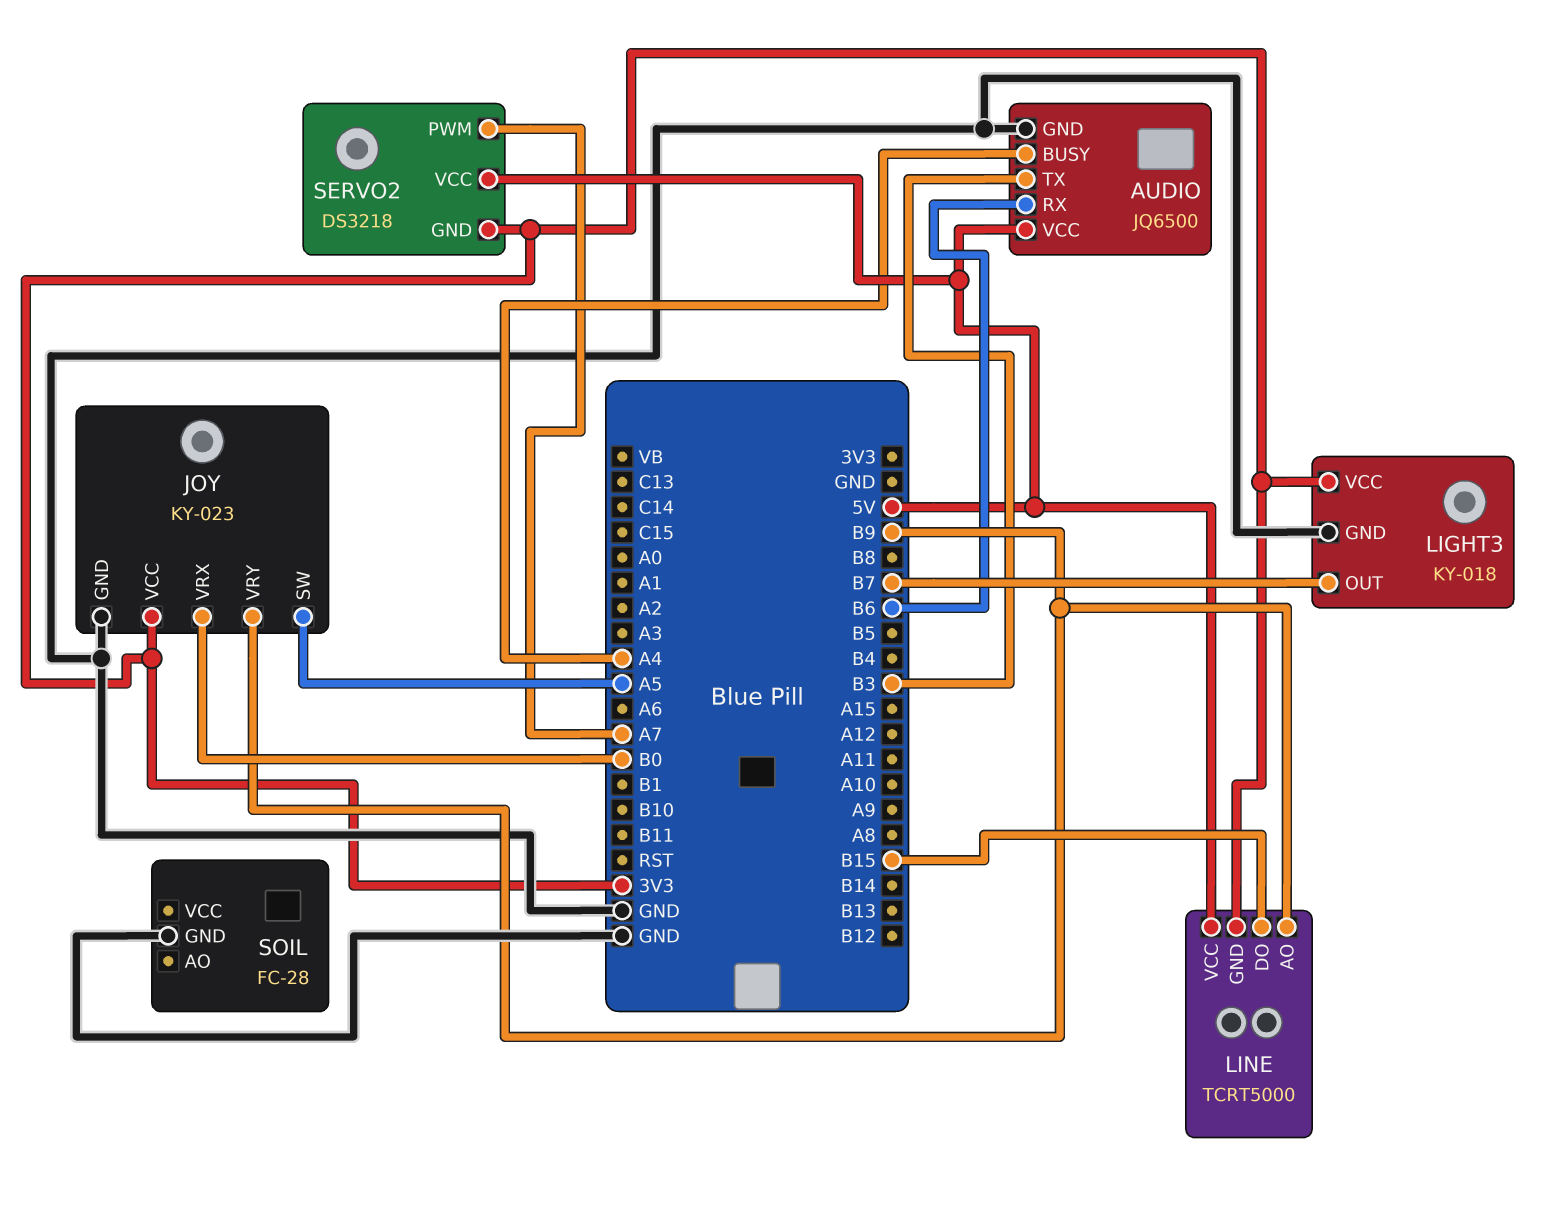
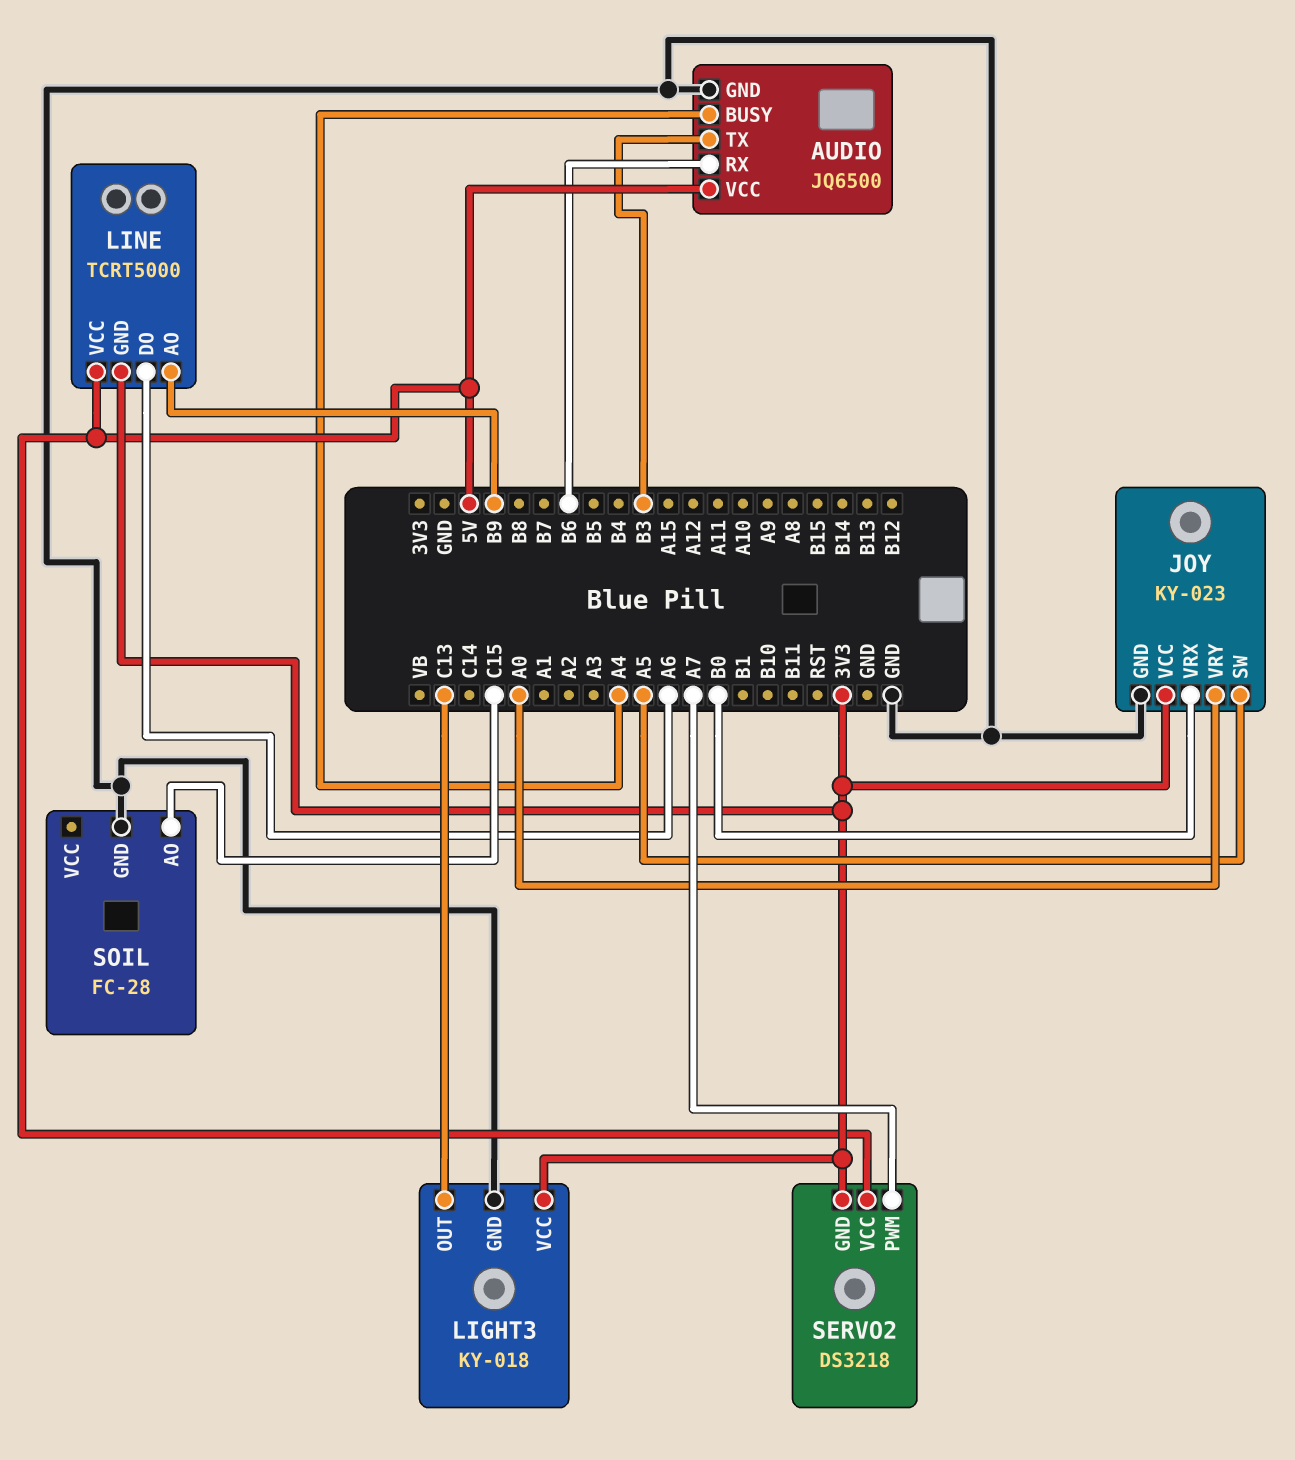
JOY pin VRY: B9 -> A0
LIGHT3 pin OUT: B7 -> C13
LINE pin DO: B15 -> A6
SOIL pin AO: none -> C15

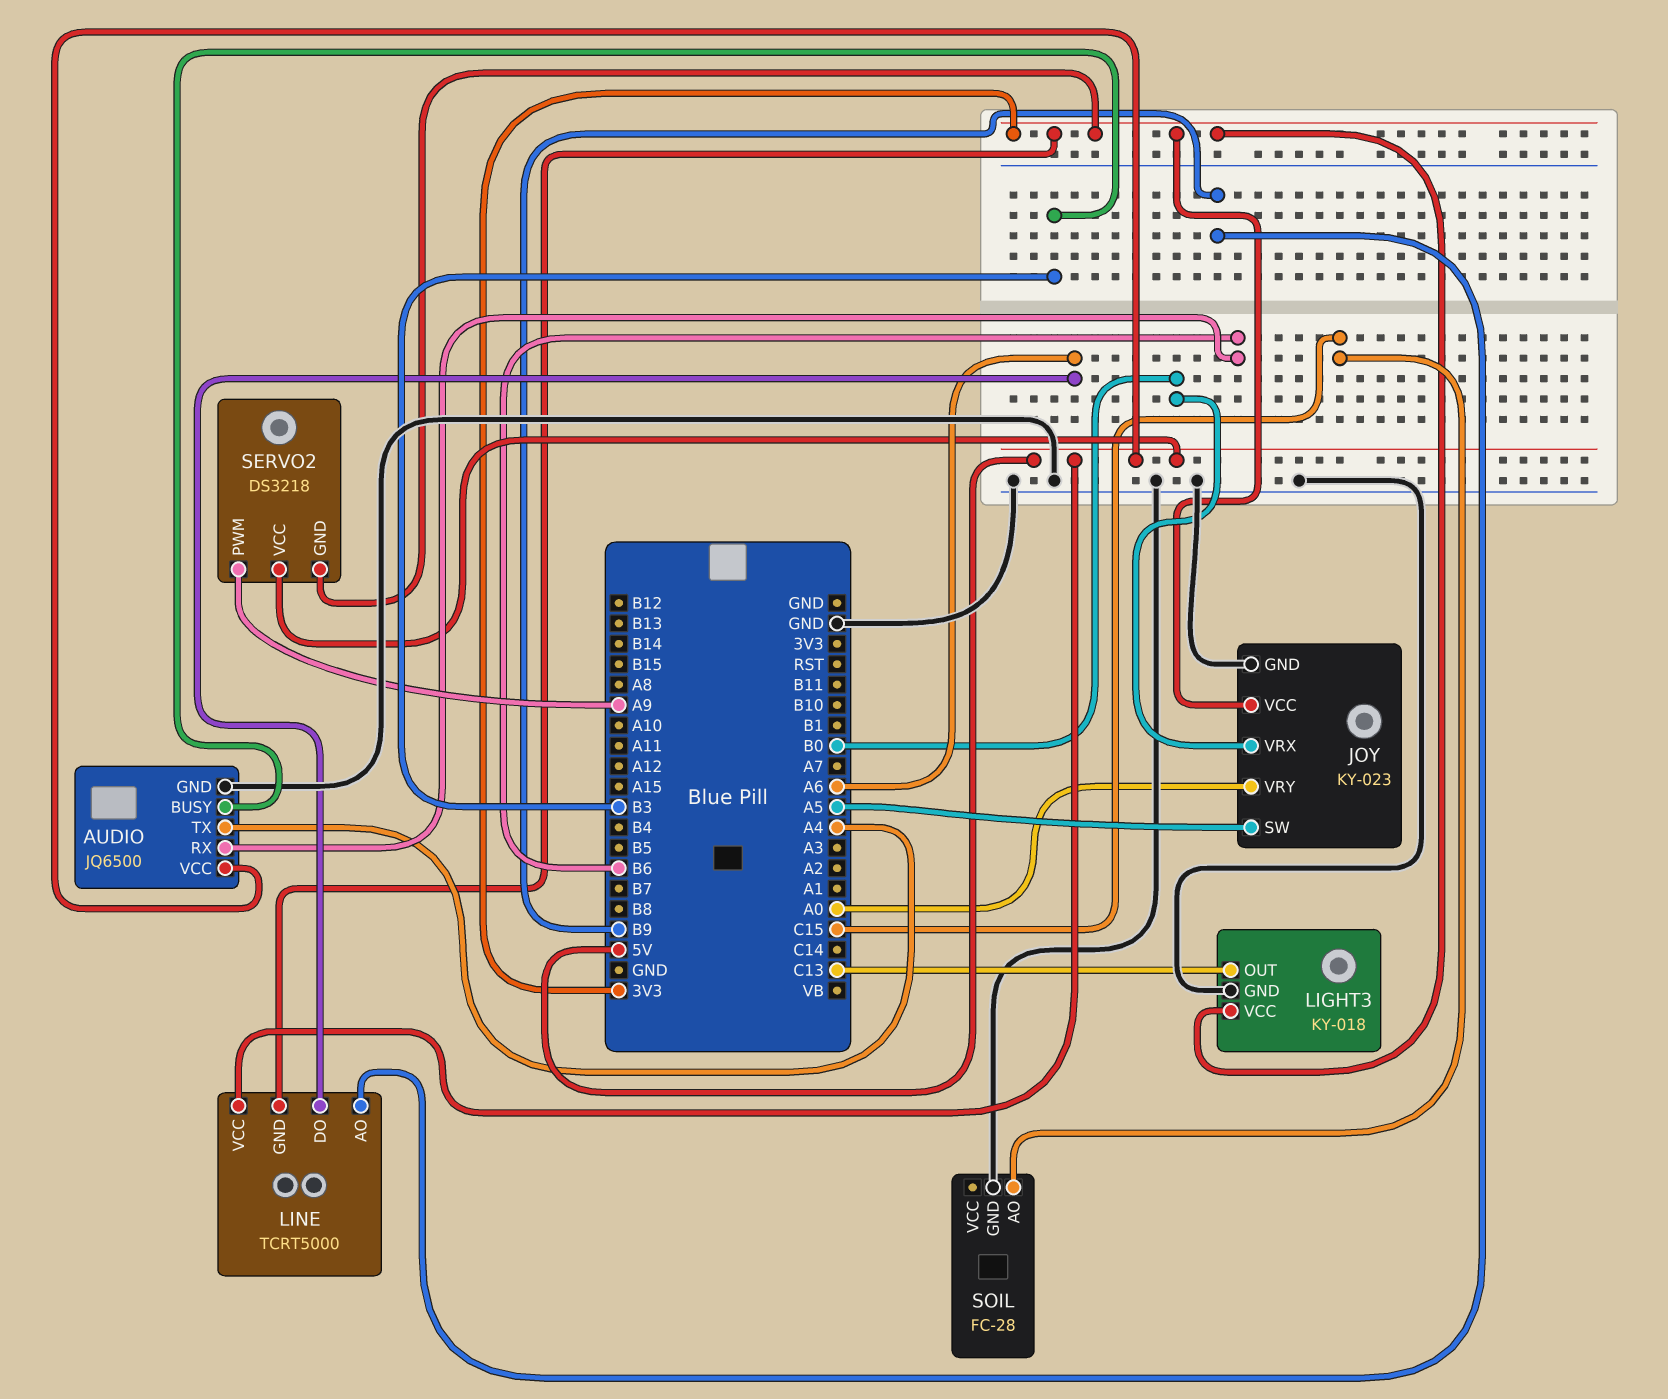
AUDIO pin BUSY: A4 -> B3
AUDIO pin TX: B3 -> A4
SERVO2 pin PWM: A7 -> A9

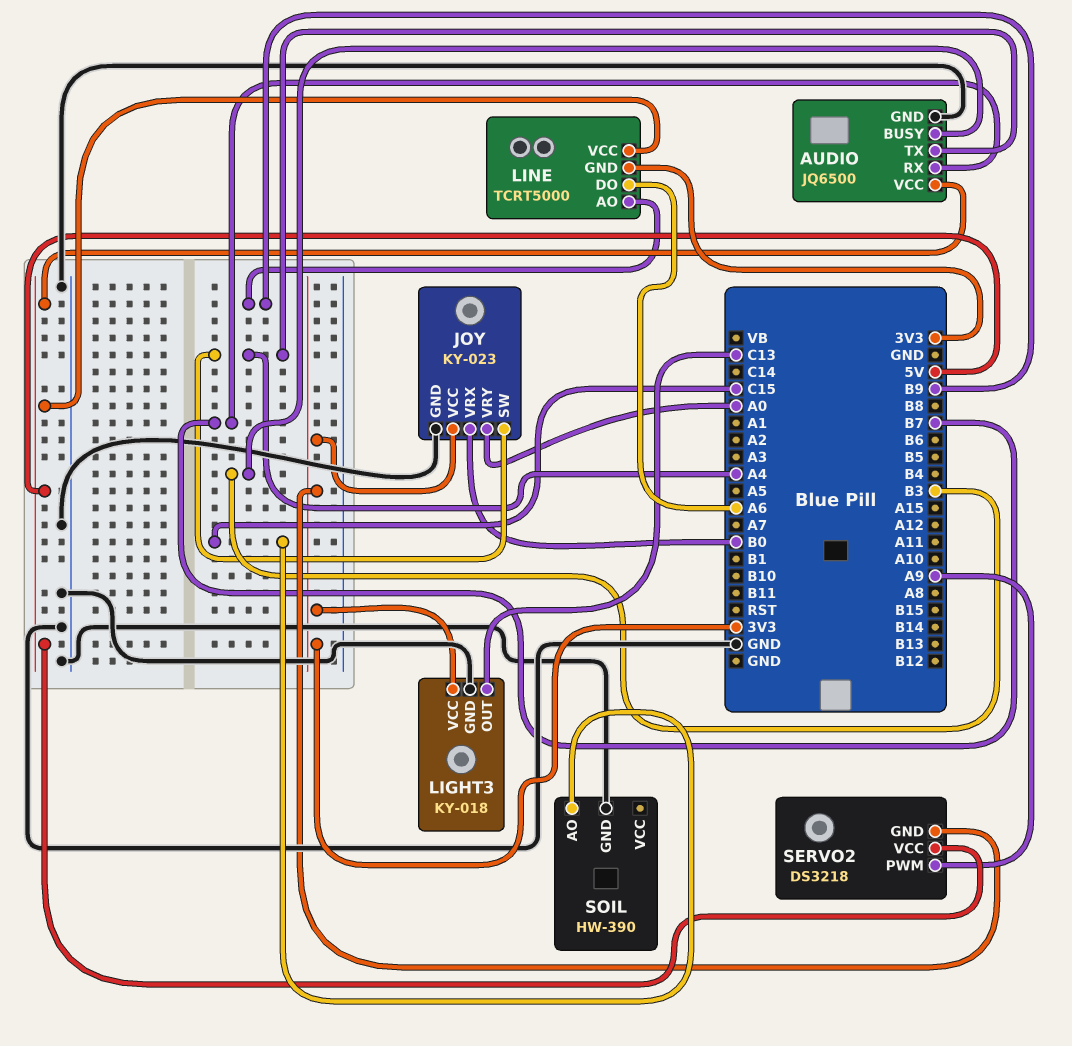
AUDIO pin RX: B6 -> B7
JOY pin SW: A5 -> A4
SOIL: FC-28 -> HW-390

